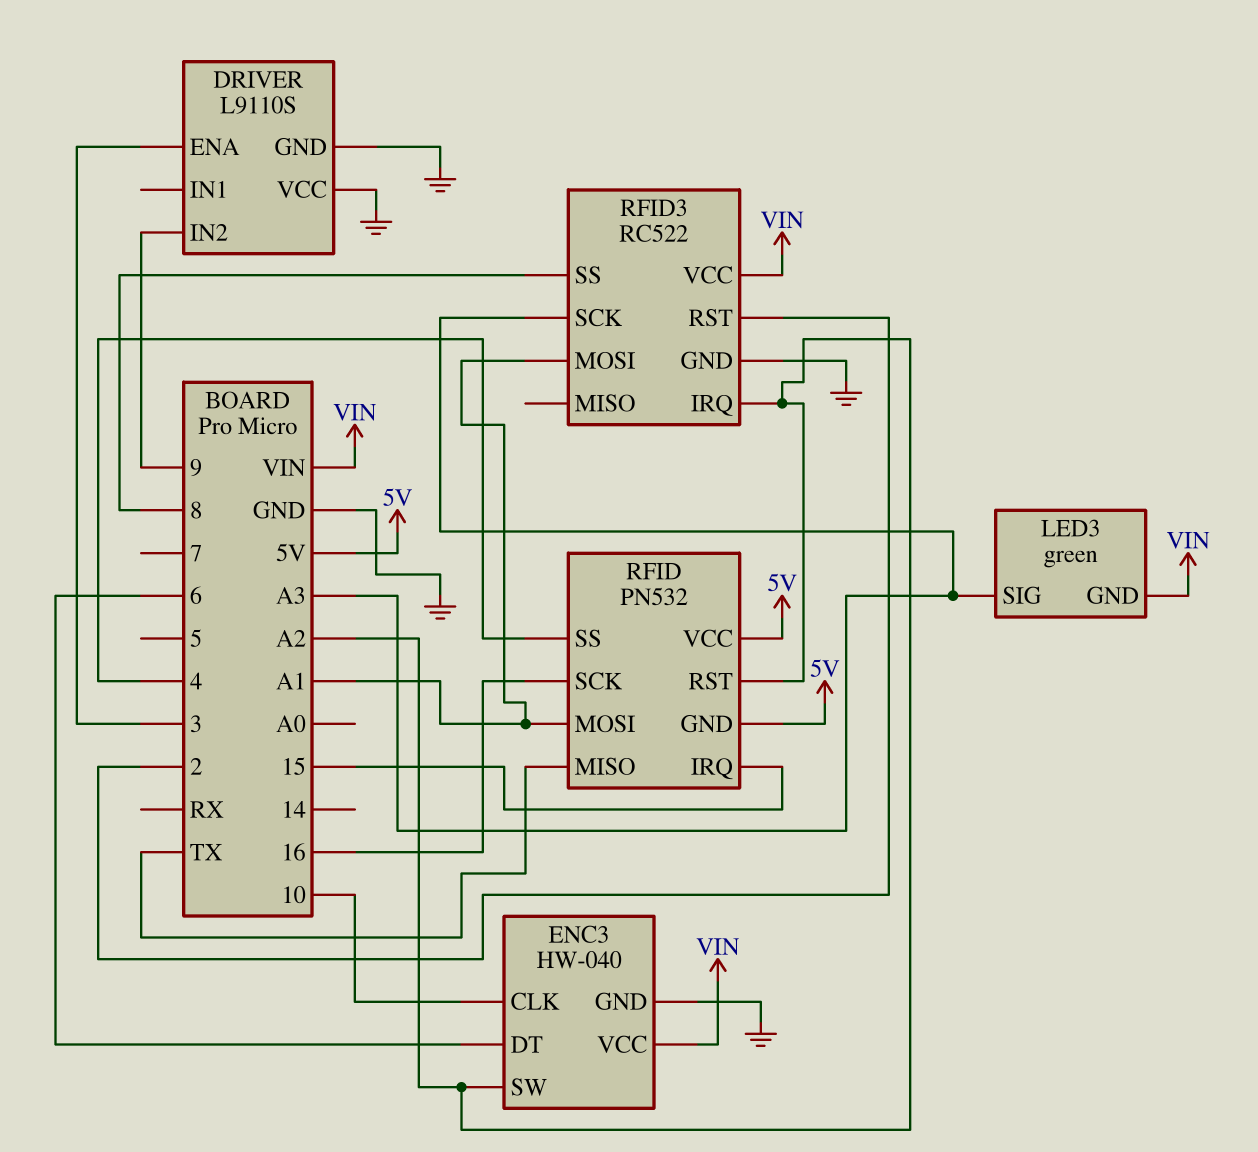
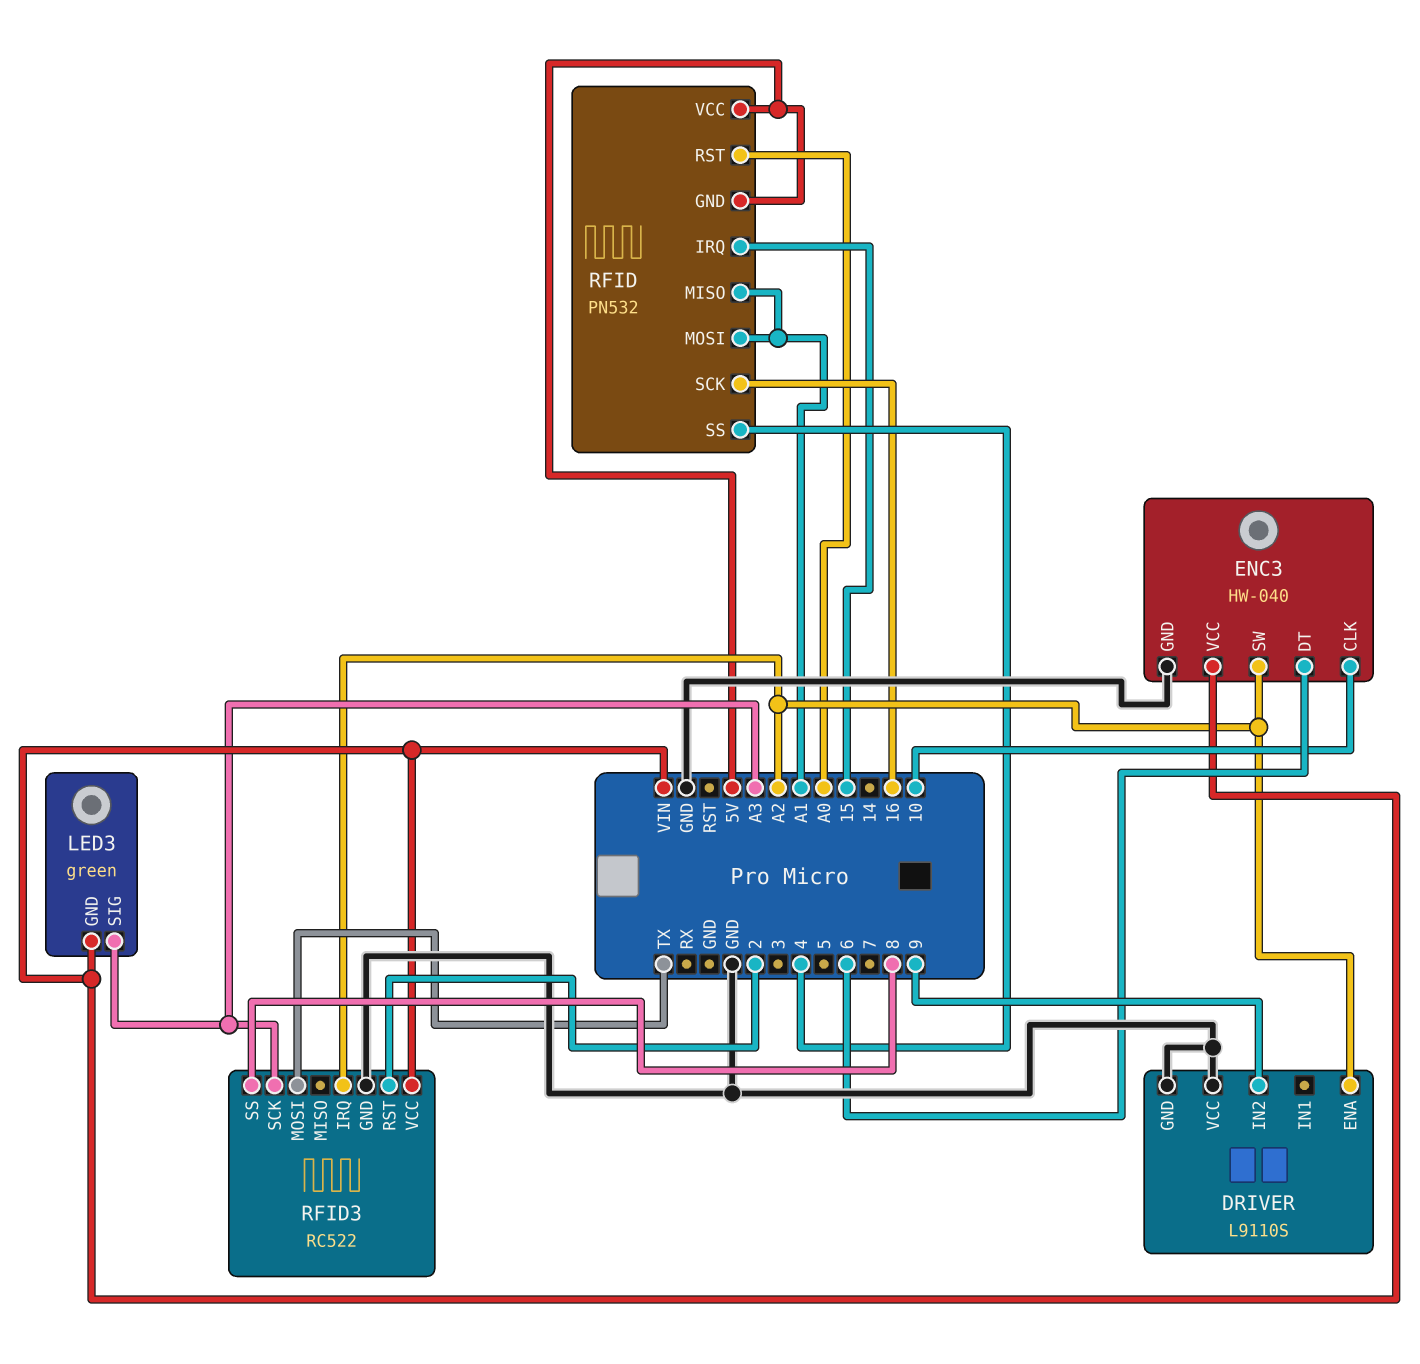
DRIVER pin ENA: 3 -> A2
RFID pin MISO: TX -> A1
RFID pin RST: A2 -> A0
RFID3 pin MOSI: A1 -> TX

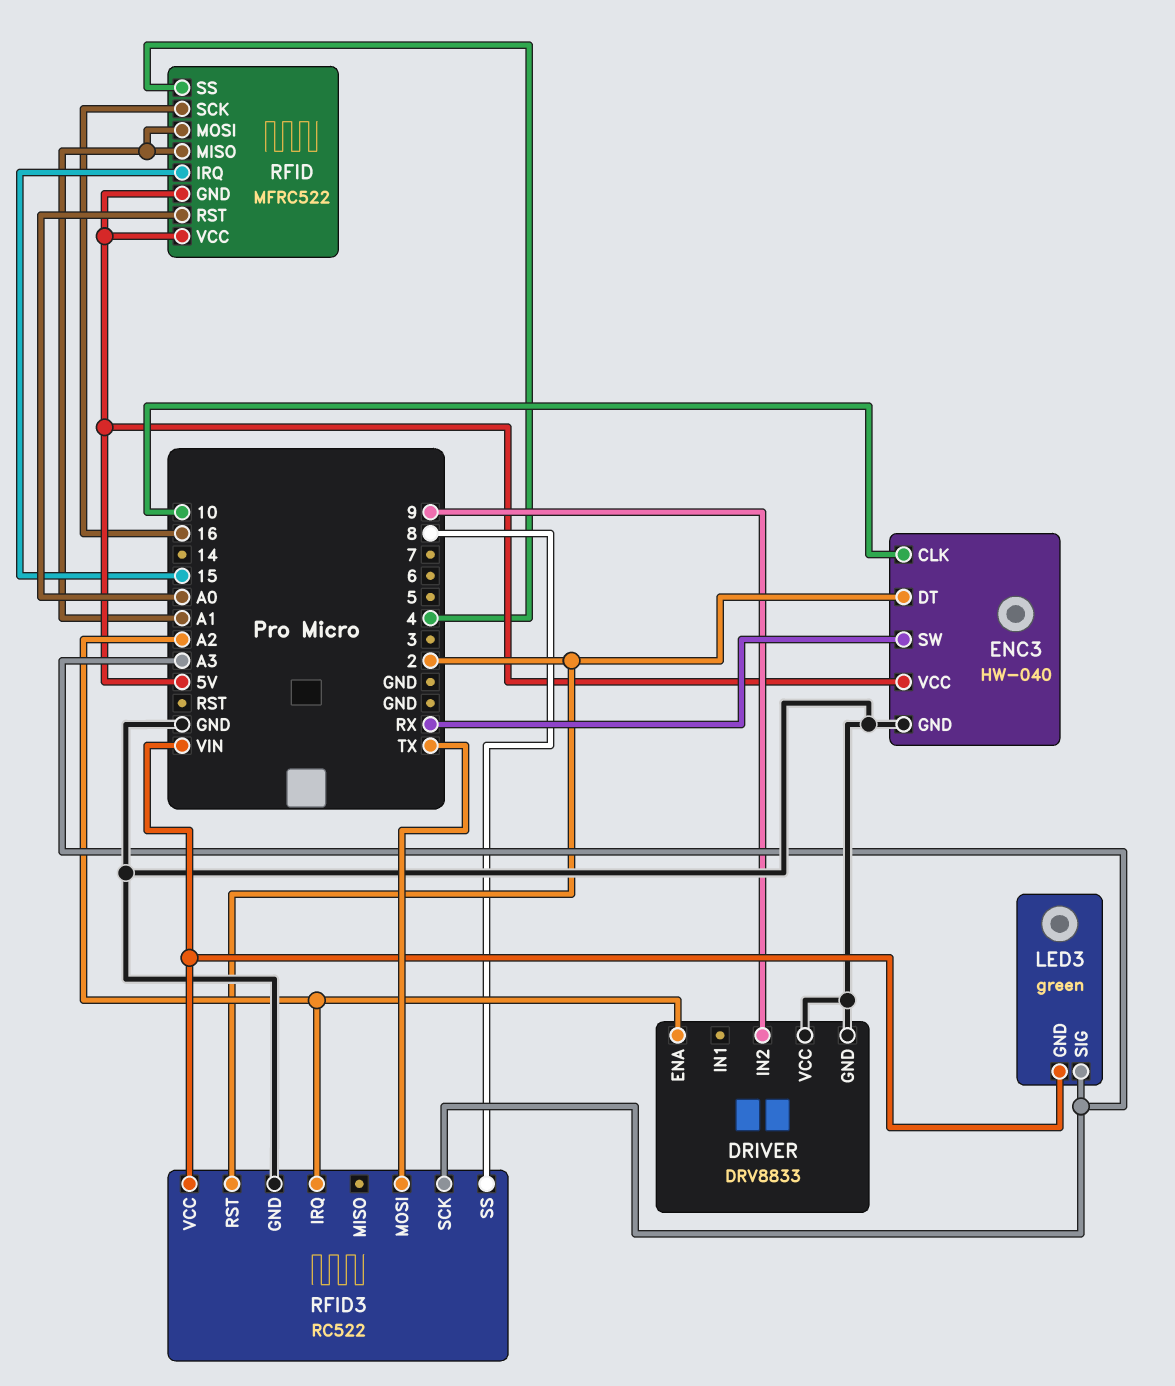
DRIVER: L9110S -> DRV8833
ENC3 pin DT: 6 -> 2
ENC3 pin SW: A2 -> RX
ENC3 pin VCC: VIN -> 5V
RFID: PN532 -> MFRC522

